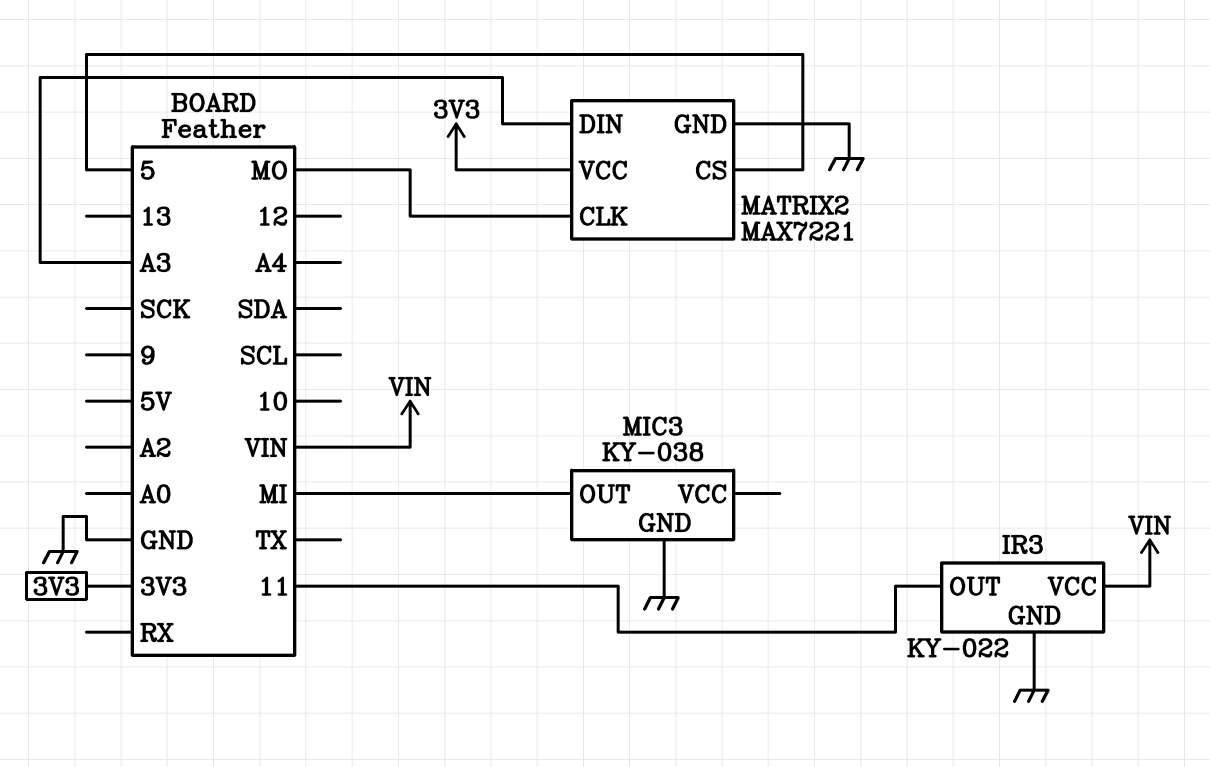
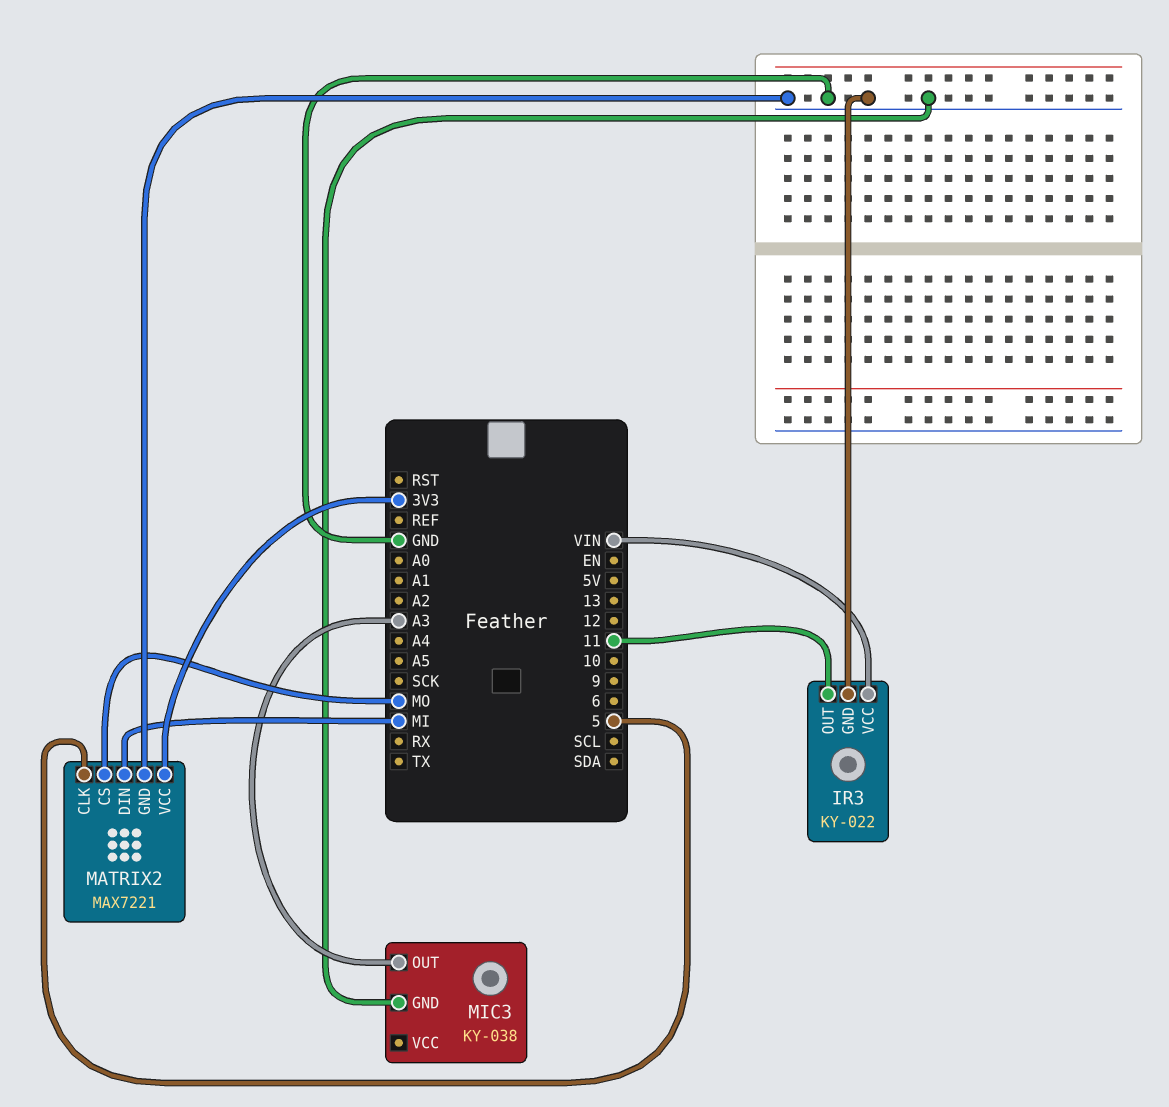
MATRIX2 pin CLK: MO -> 5
MATRIX2 pin CS: 5 -> MO
MATRIX2 pin DIN: A3 -> MI
MIC3 pin OUT: MI -> A3

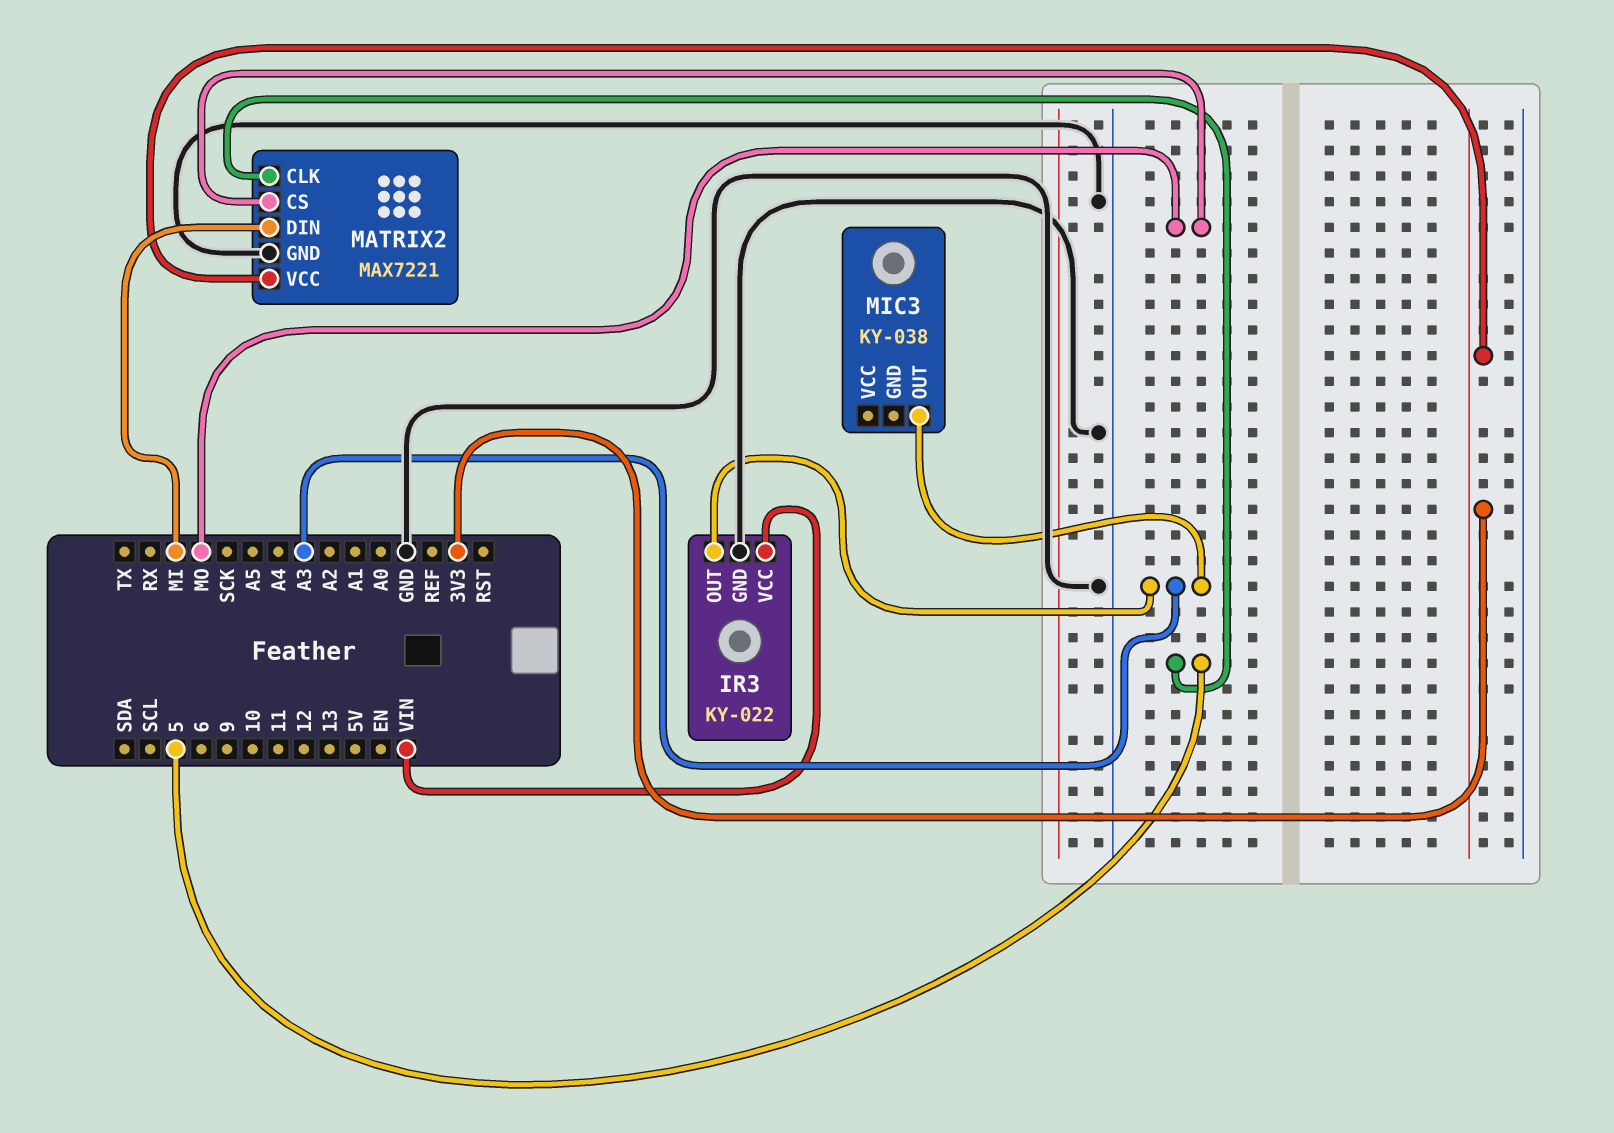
IR3 pin OUT: 11 -> A3
MIC3 pin GND: GND -> none

